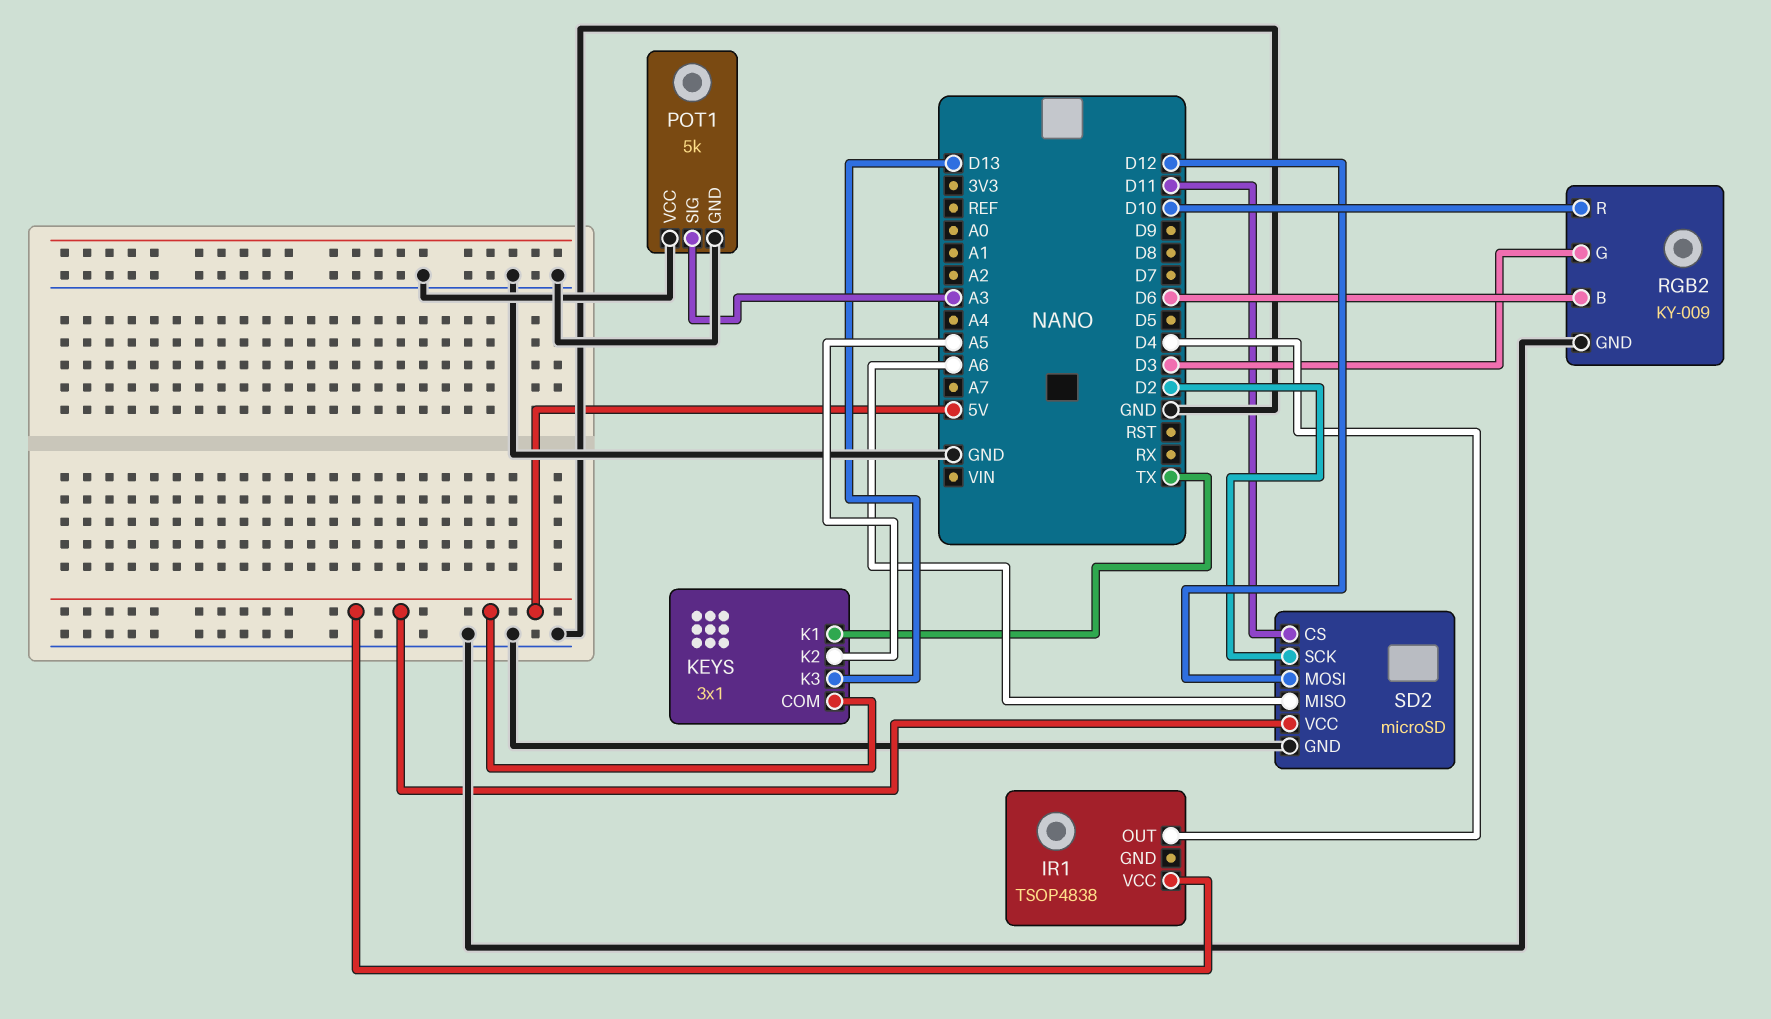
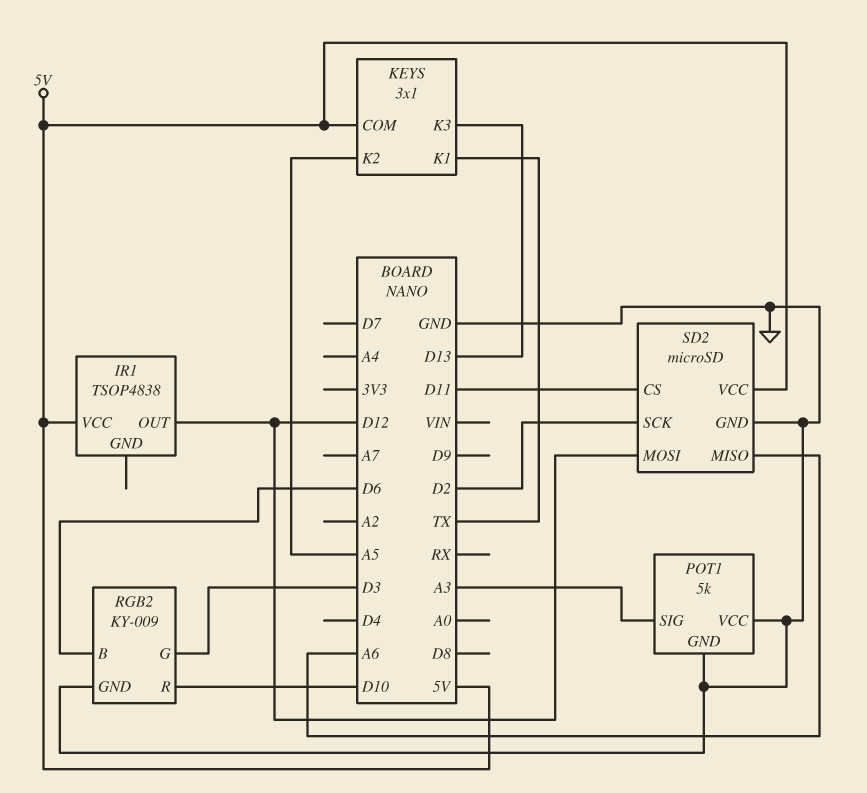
IR1 pin OUT: D4 -> D12

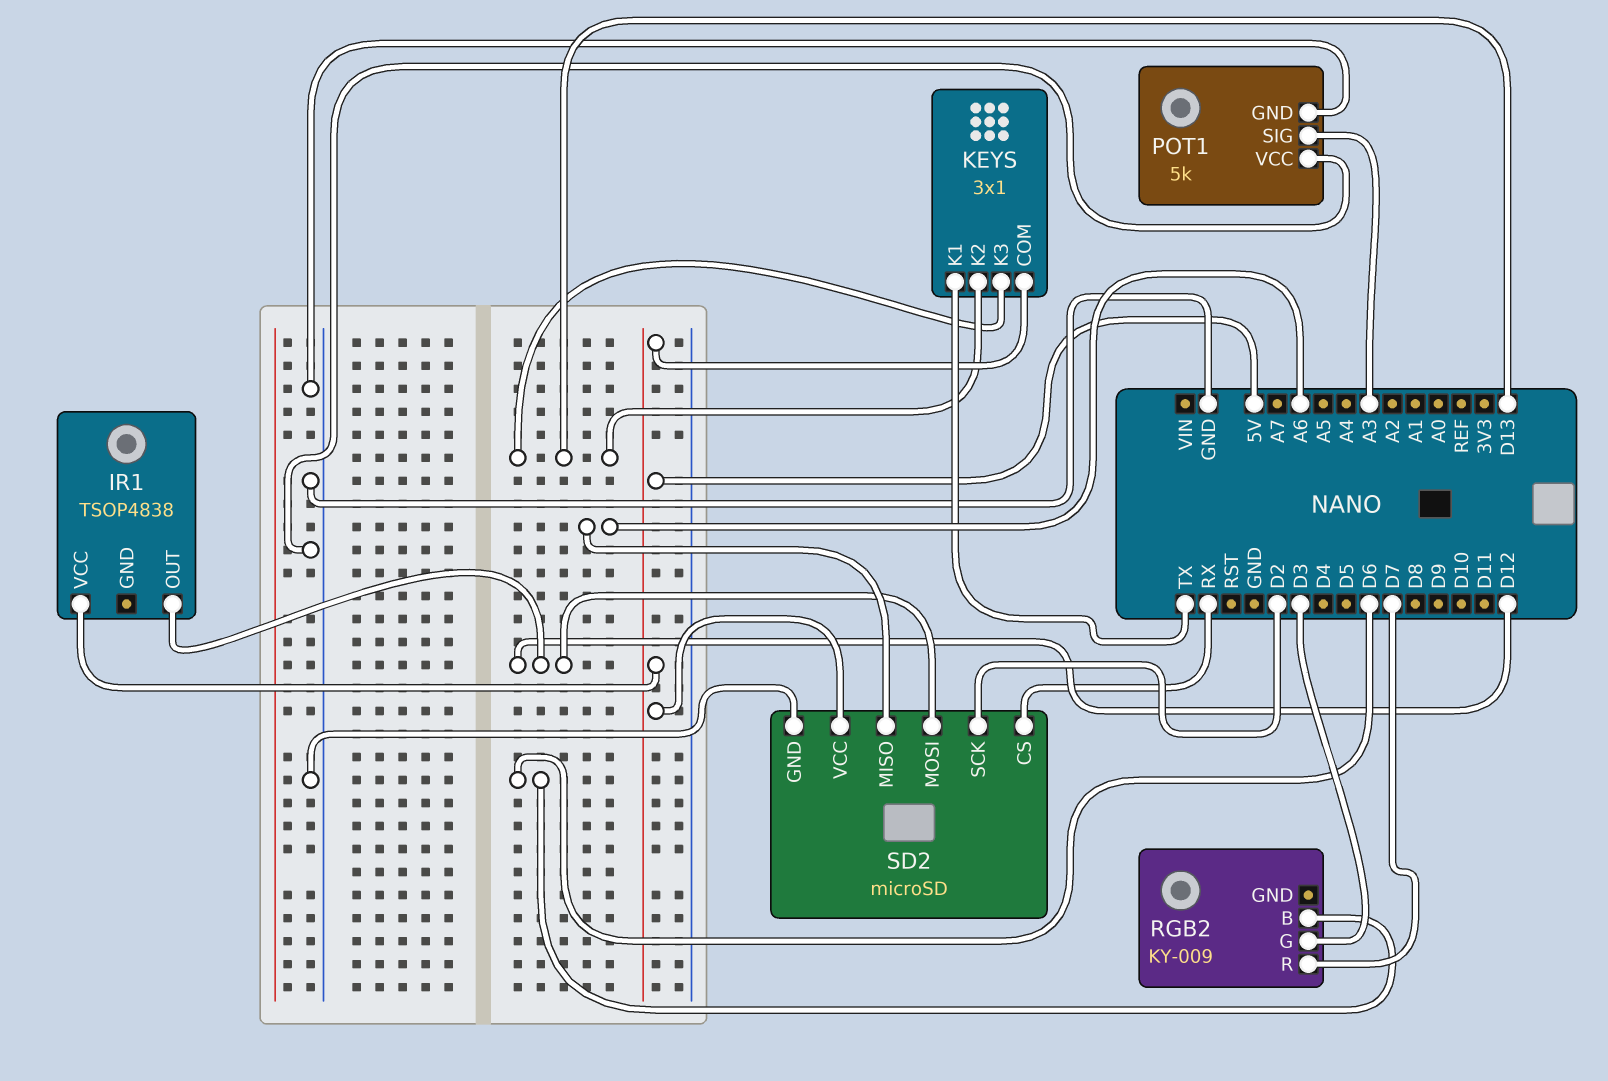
KEYS pin K2: A5 -> D13
RGB2 pin GND: GND -> none
RGB2 pin R: D10 -> D7
SD2 pin CS: D11 -> RX

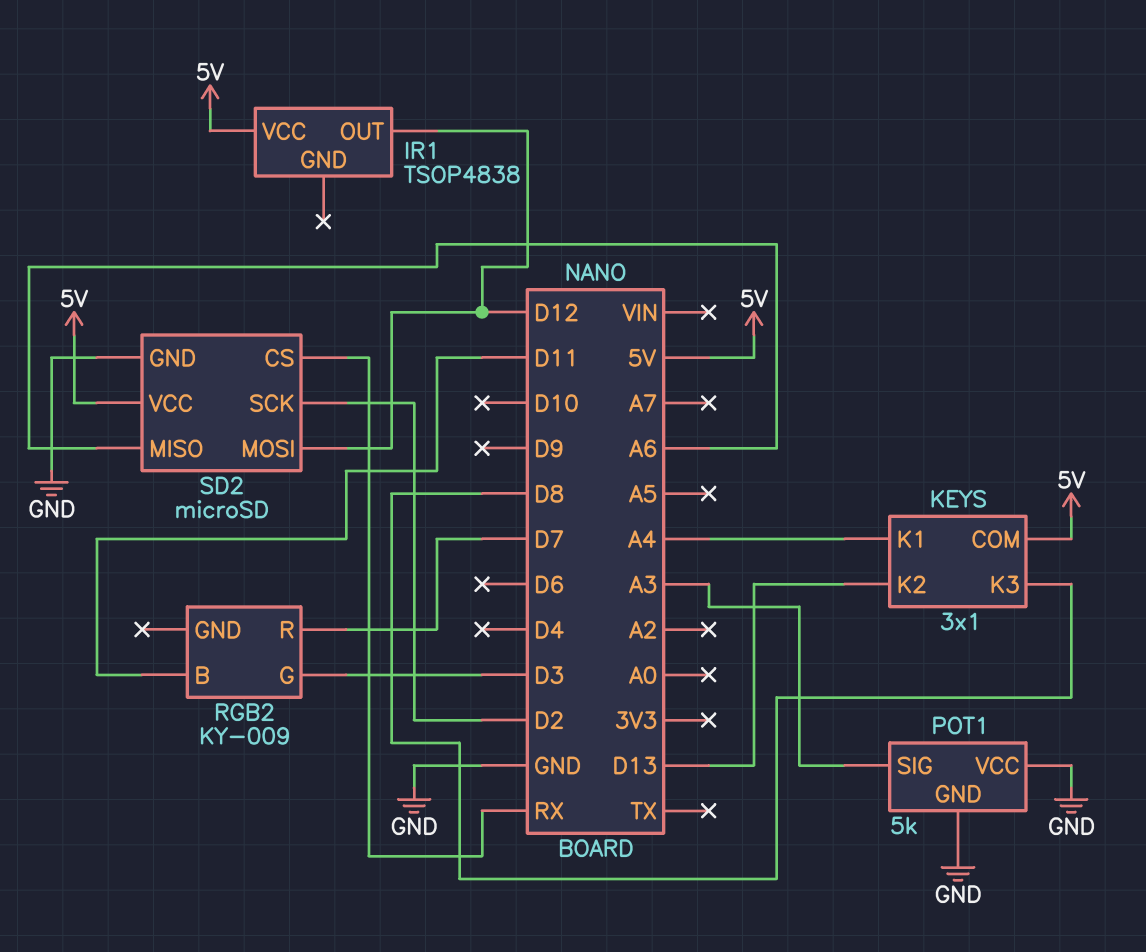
KEYS pin K1: TX -> A4
KEYS pin K3: D13 -> D8
RGB2 pin B: D6 -> D11

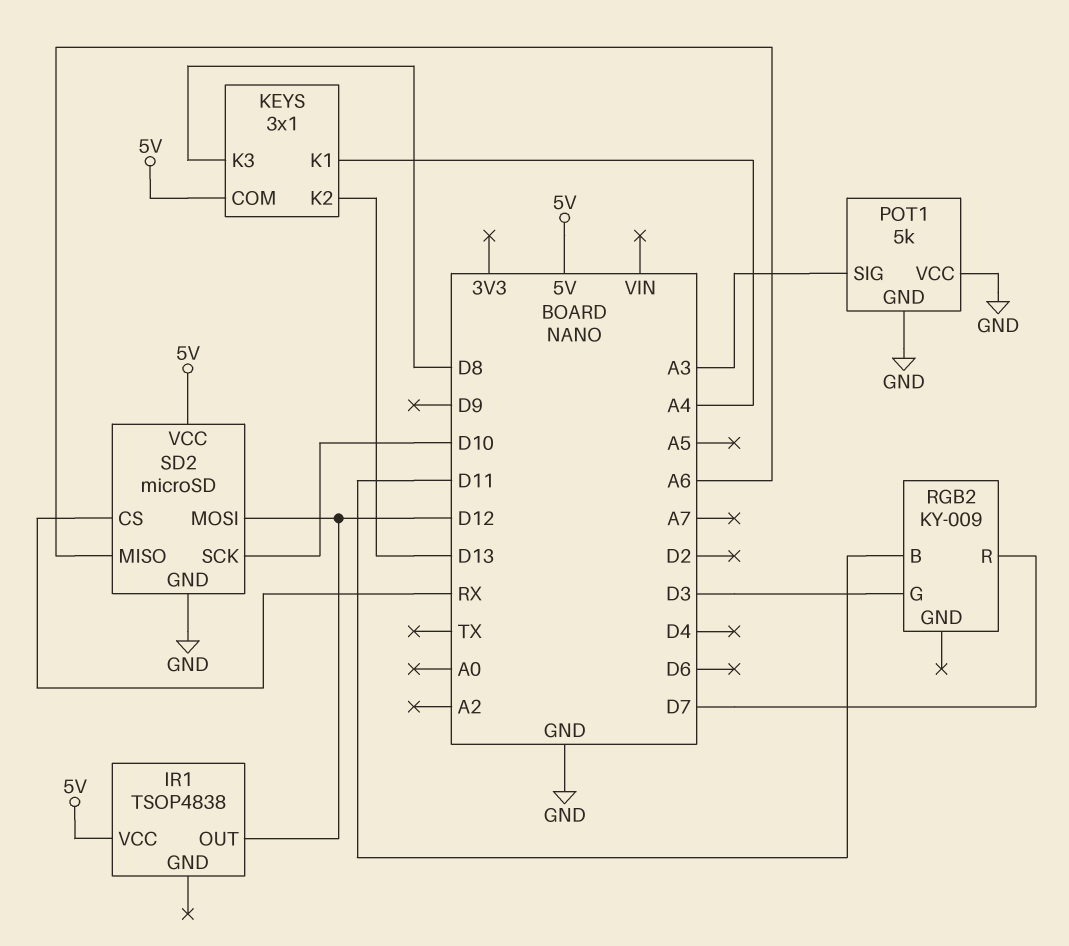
SD2 pin SCK: D2 -> D10

